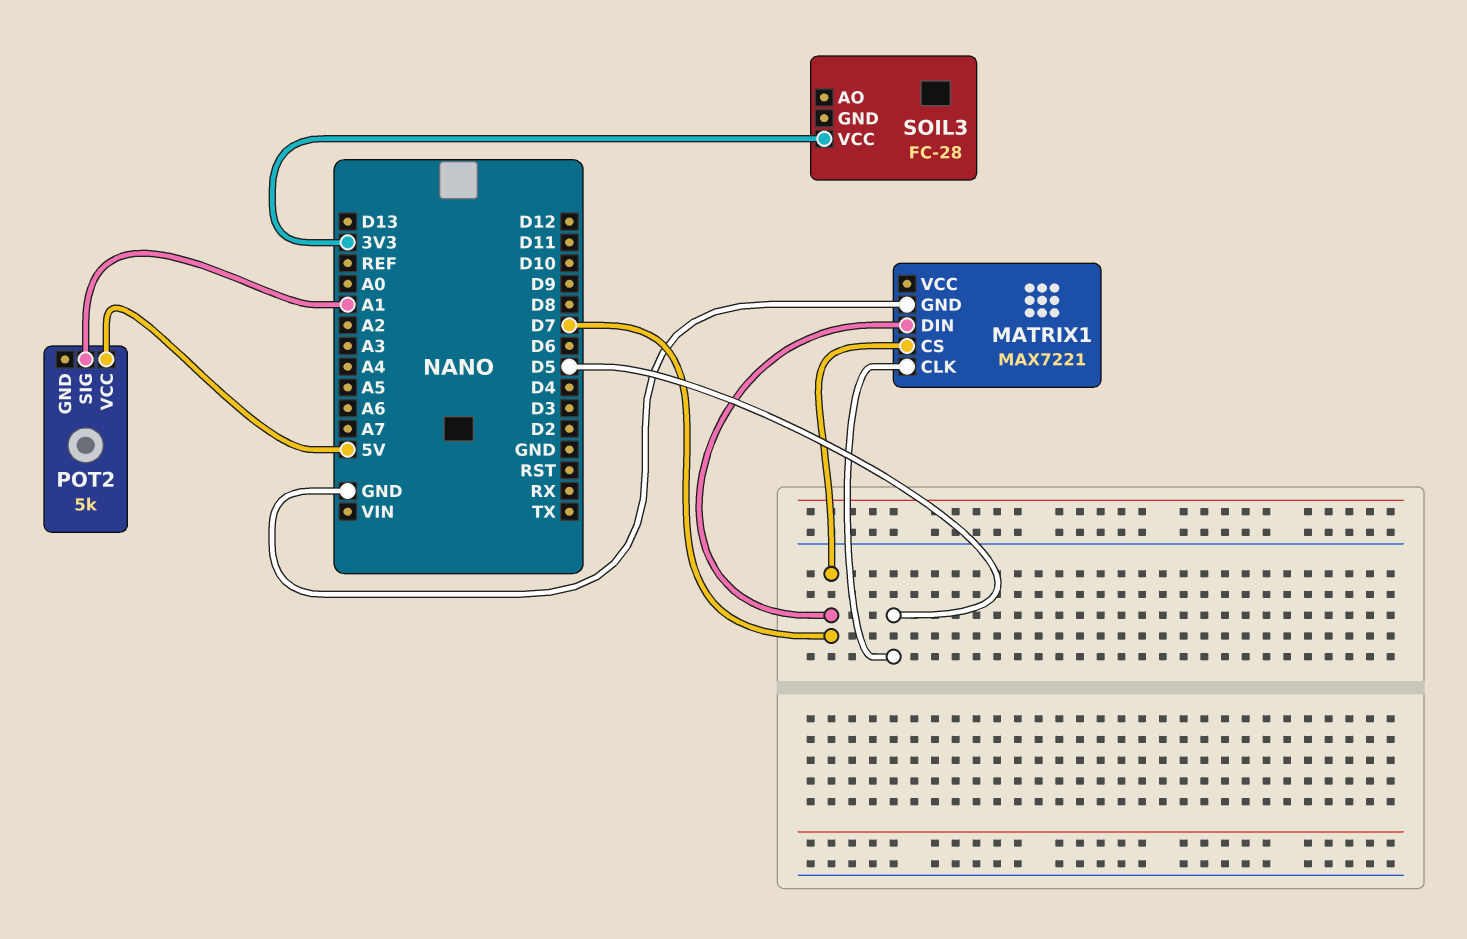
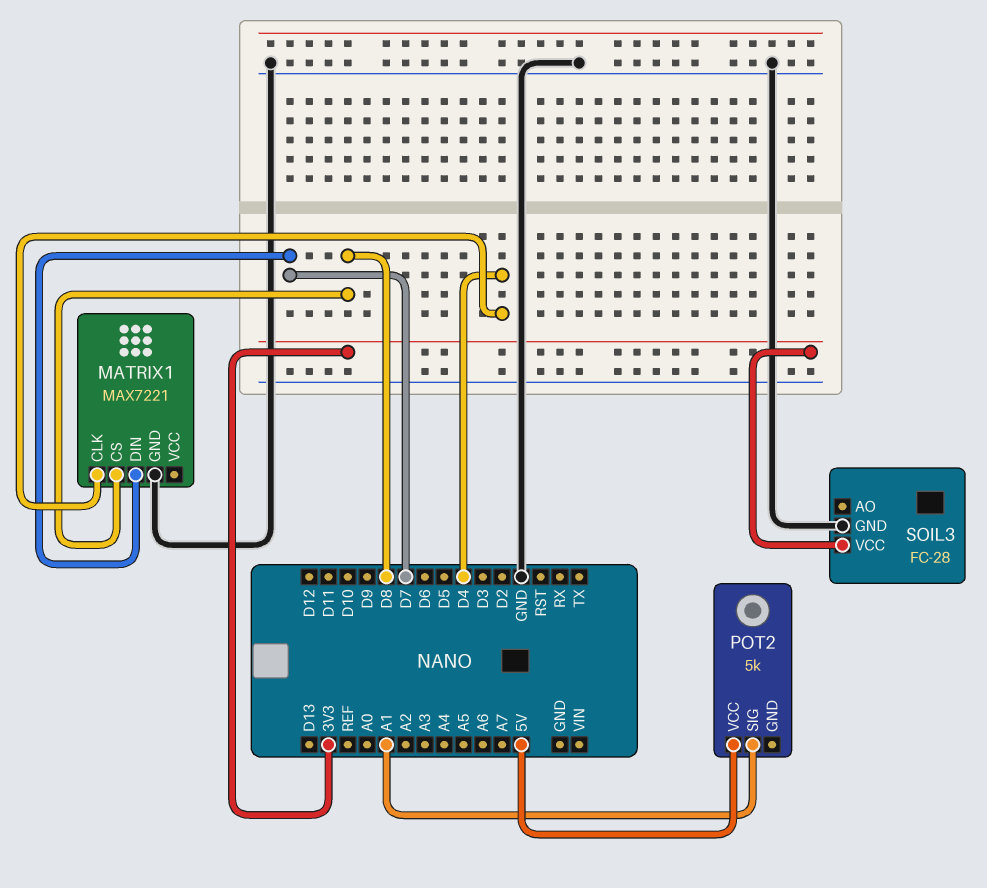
MATRIX1 pin CLK: D5 -> D4
MATRIX1 pin CS: D7 -> D8
SOIL3 pin GND: none -> GND

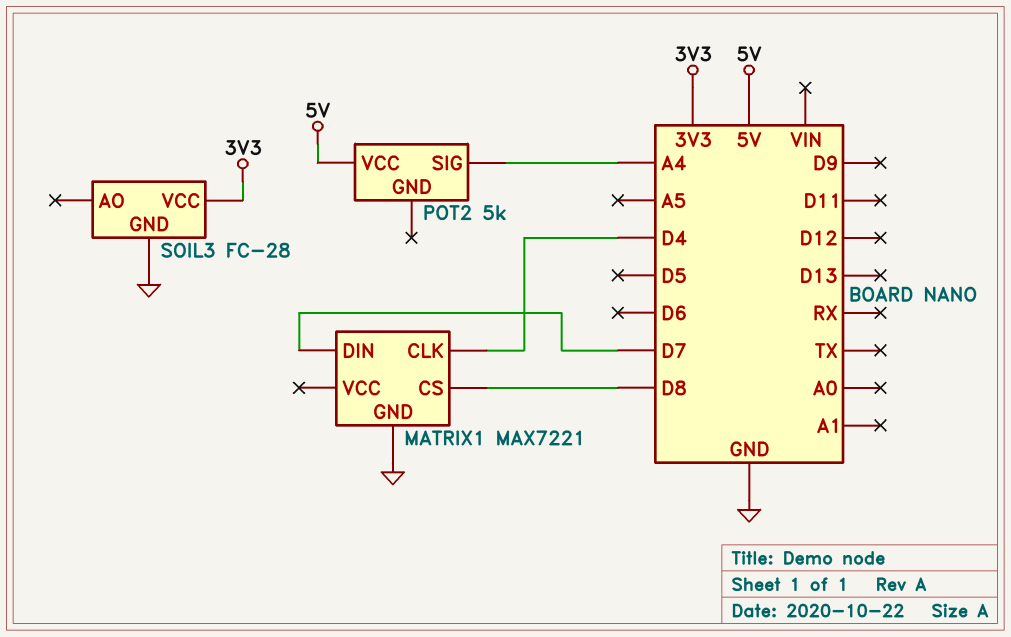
POT2 pin SIG: A1 -> A4

